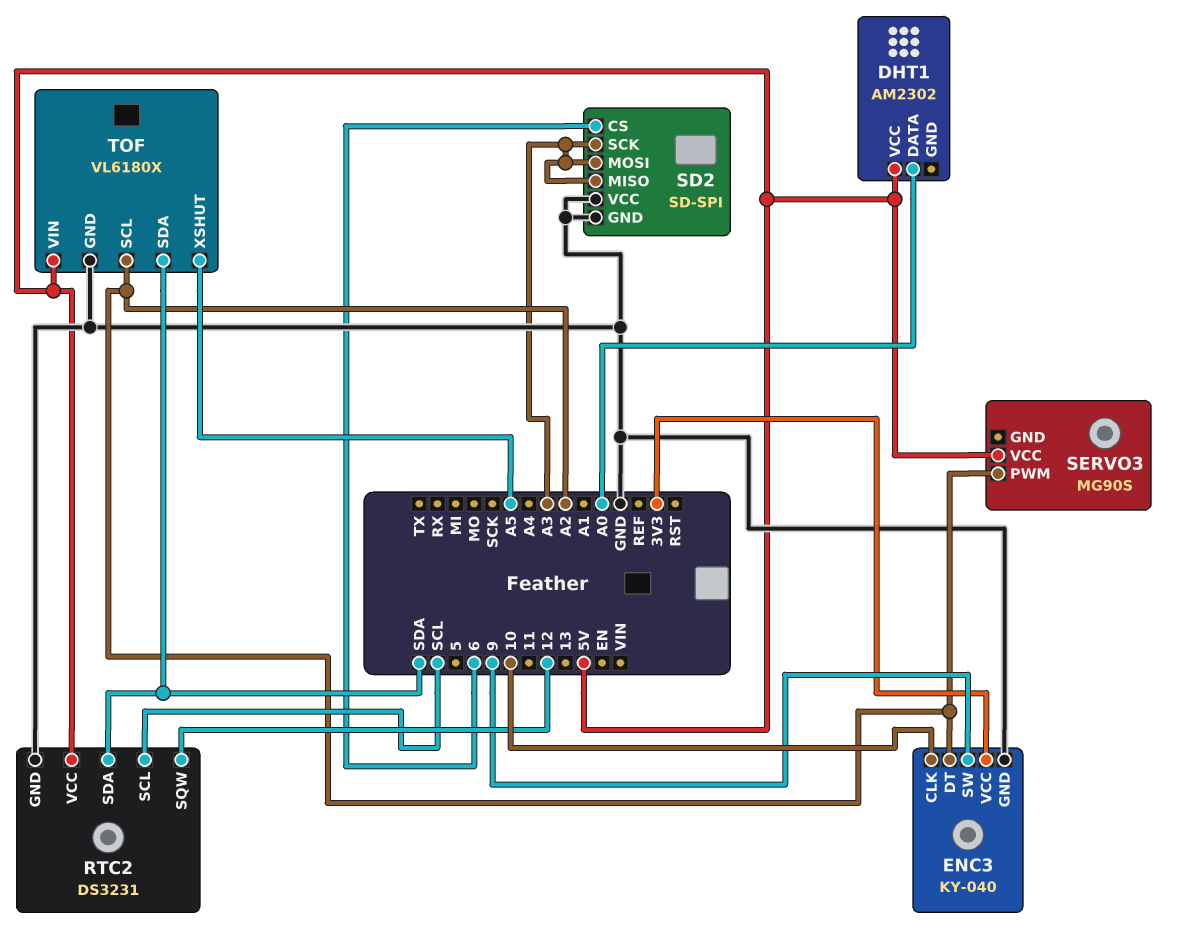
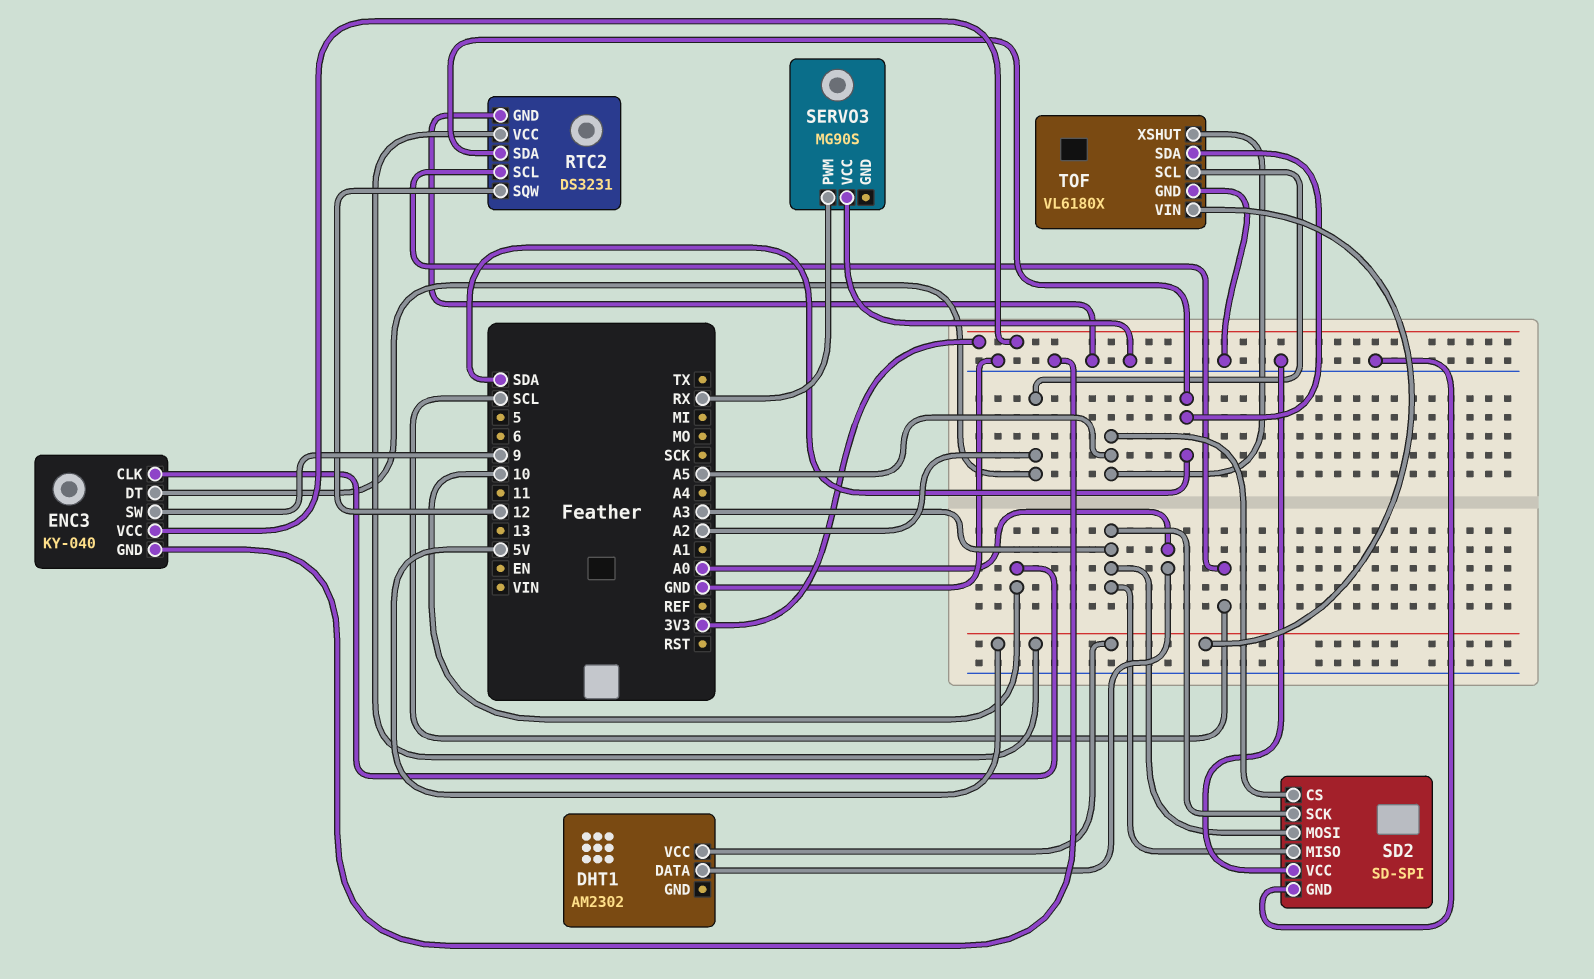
SD2 pin CS: 6 -> A5
SERVO3 pin PWM: A2 -> RX
SERVO3 pin VCC: 5V -> GND

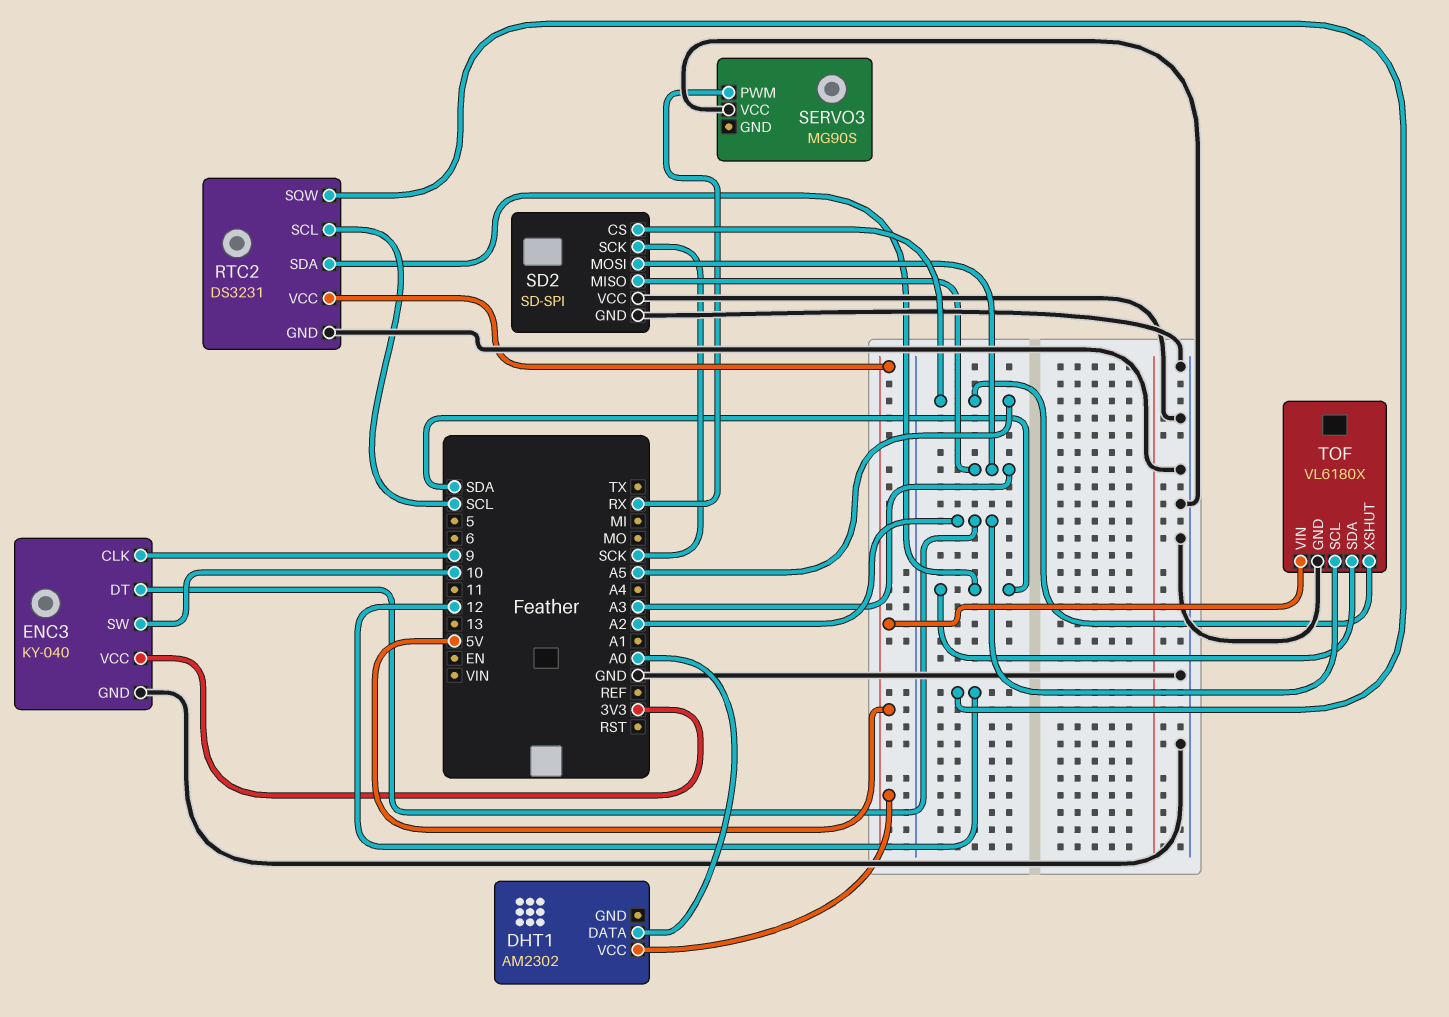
ENC3 pin CLK: 10 -> 9
ENC3 pin SW: 9 -> 10
SD2 pin SCK: A3 -> SCK

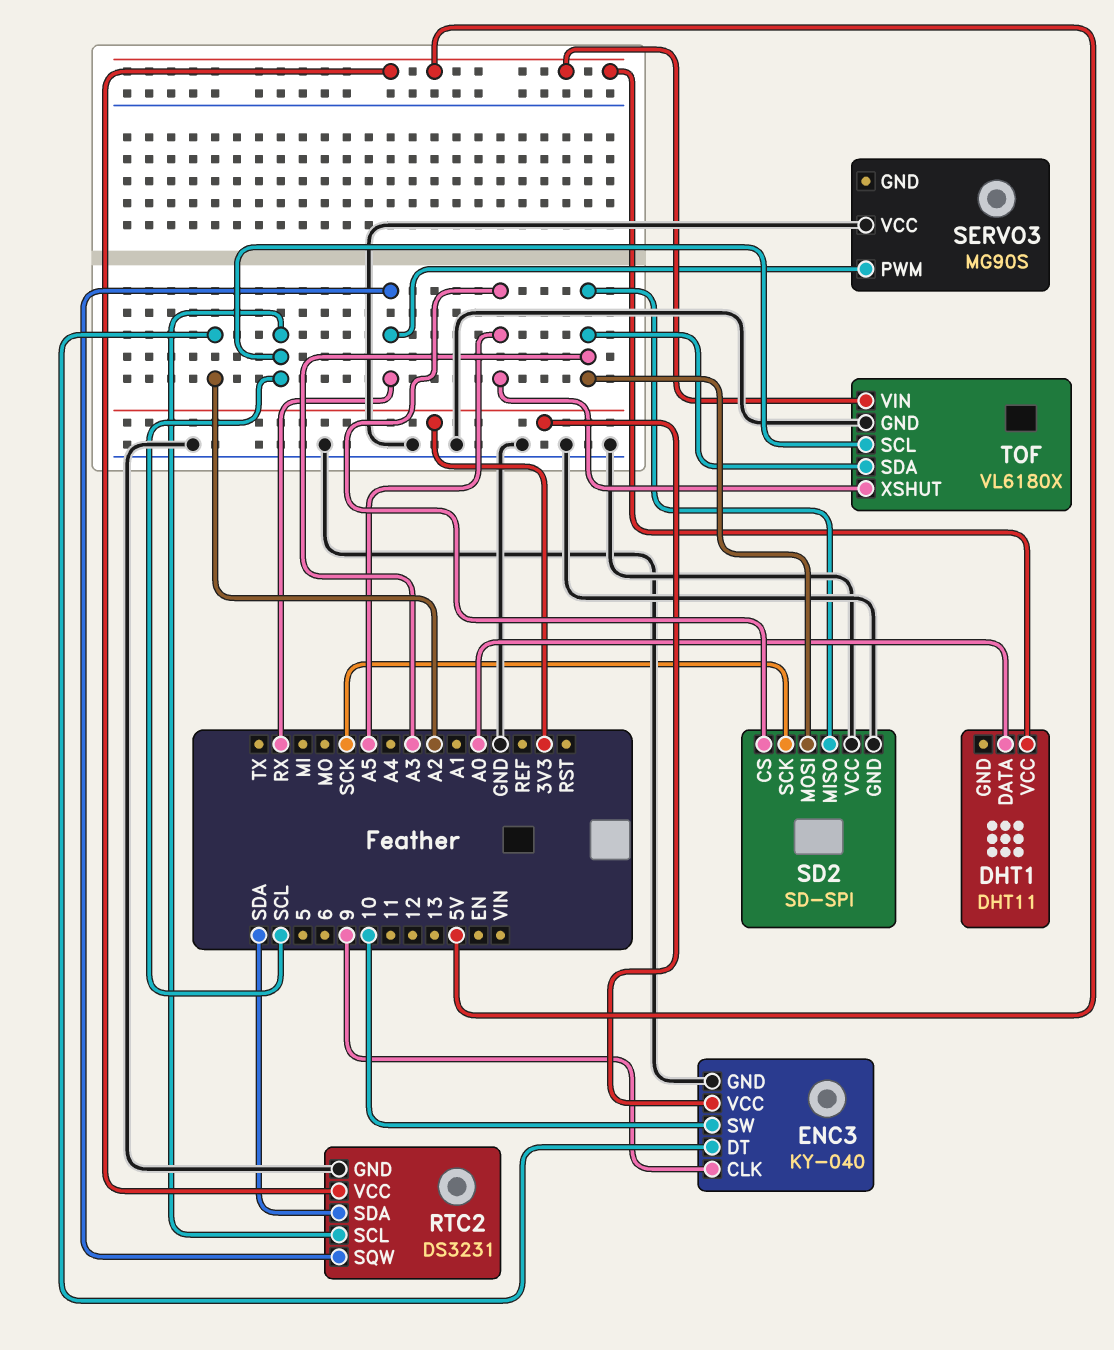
DHT1: AM2302 -> DHT11
RTC2 pin SQW: 12 -> RX
TOF pin SCL: A2 -> SCL
TOF pin SDA: SDA -> A3

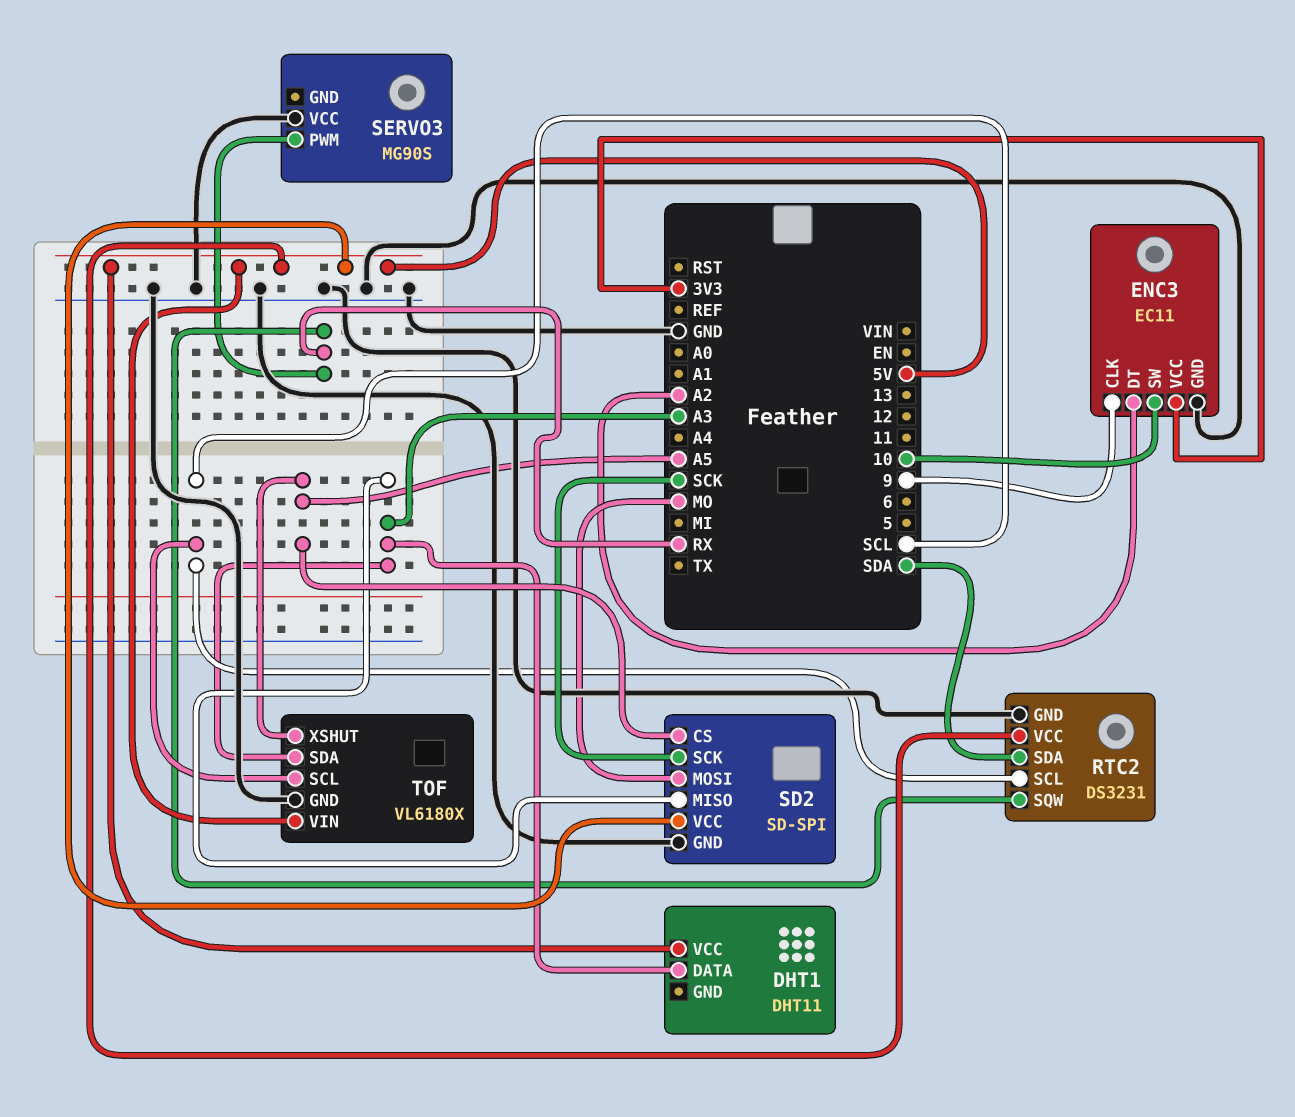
DHT1 pin DATA: A0 -> A3
ENC3: KY-040 -> EC11
SD2 pin MOSI: A3 -> MO
SD2 pin VCC: GND -> 5V

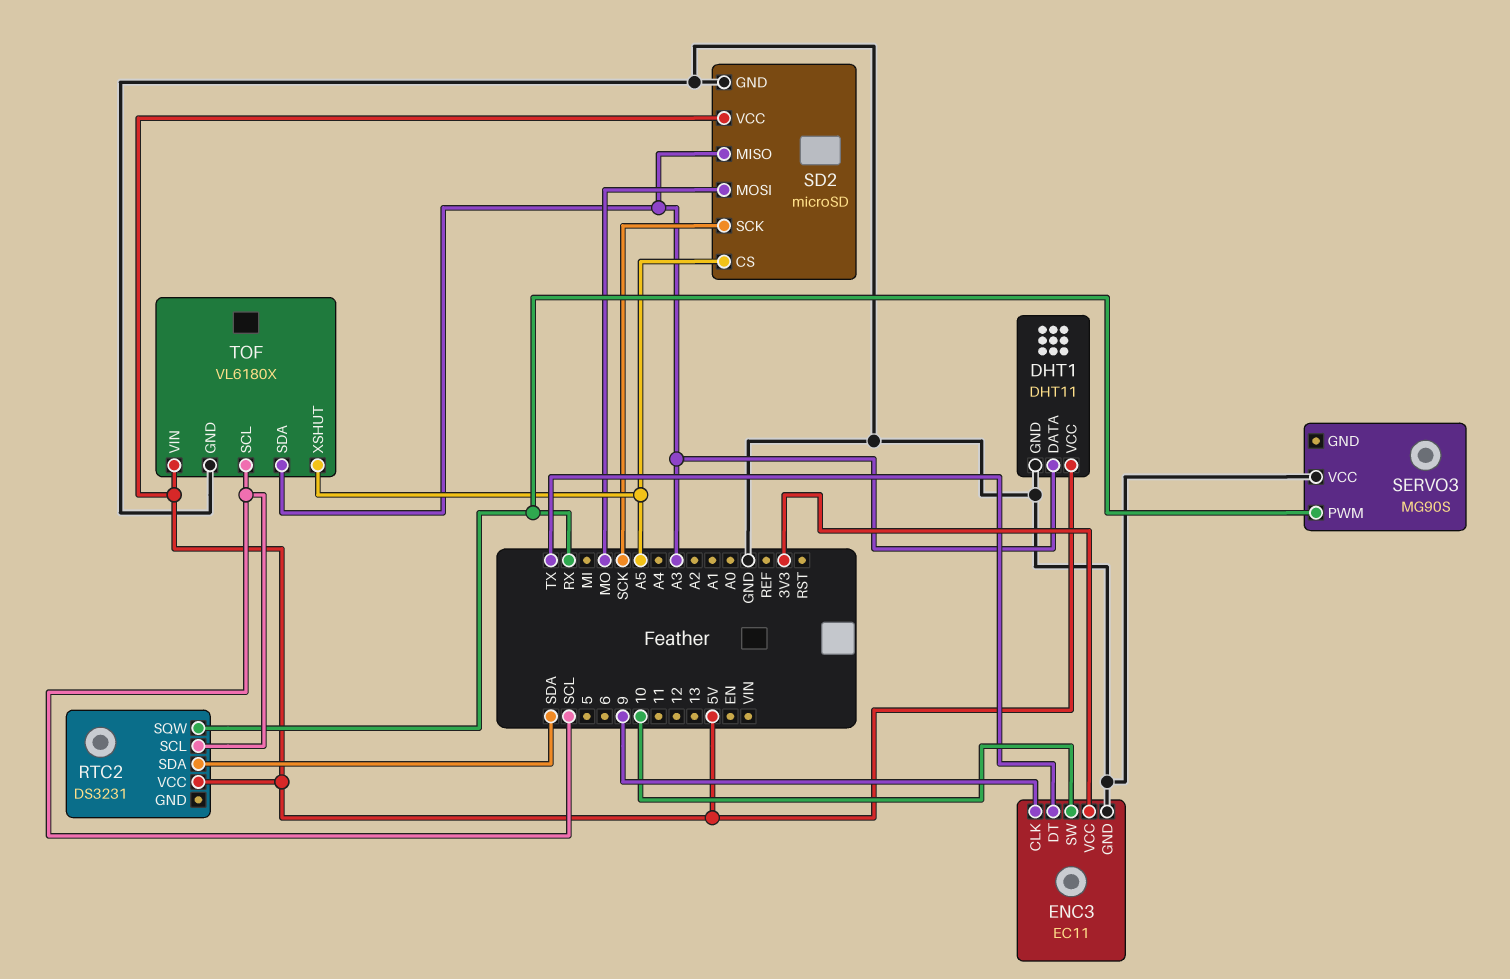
DHT1 pin GND: none -> GND
ENC3 pin DT: A2 -> TX
RTC2 pin GND: GND -> none
SD2: SD-SPI -> microSD

